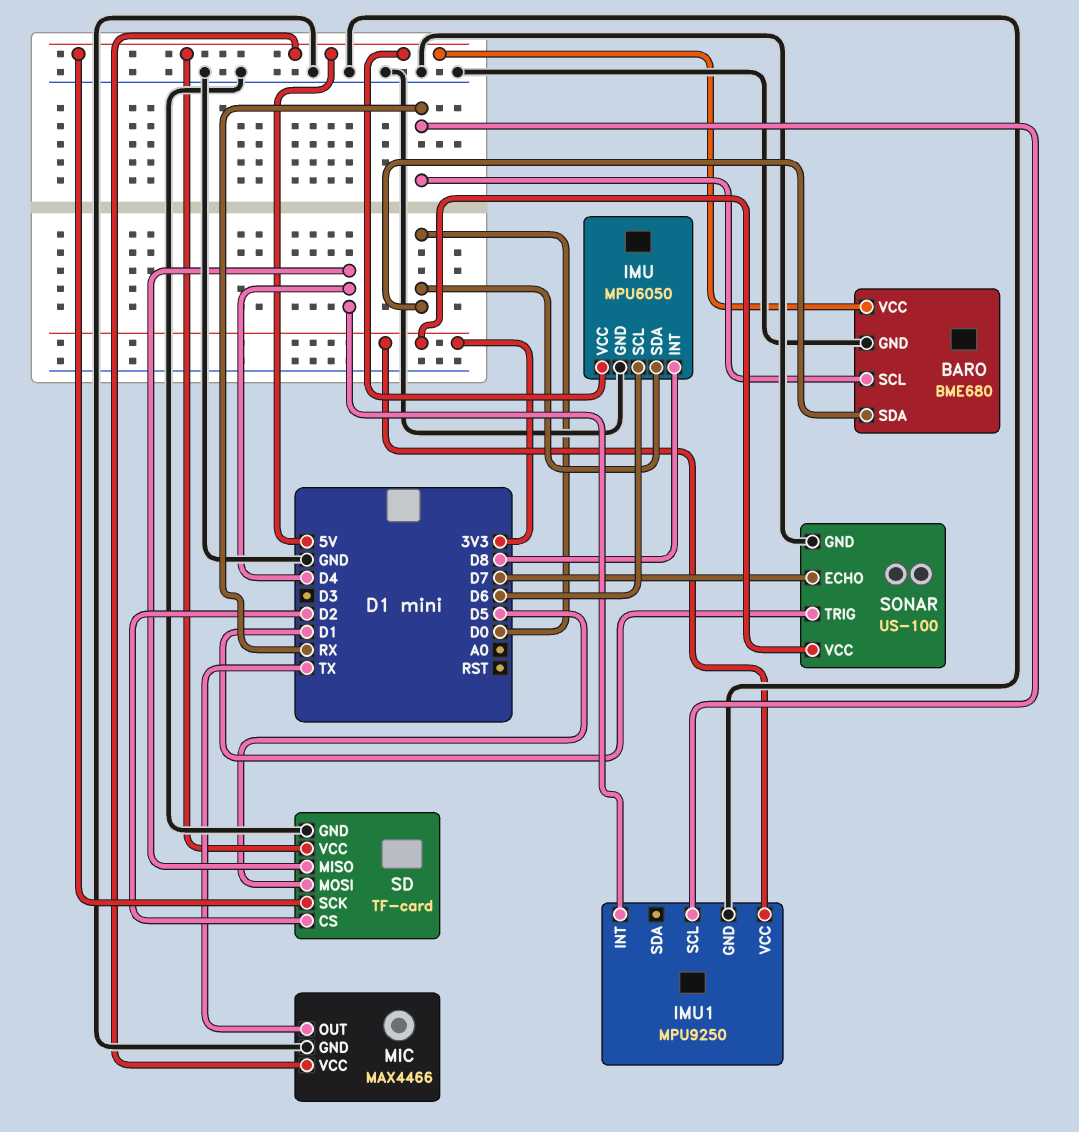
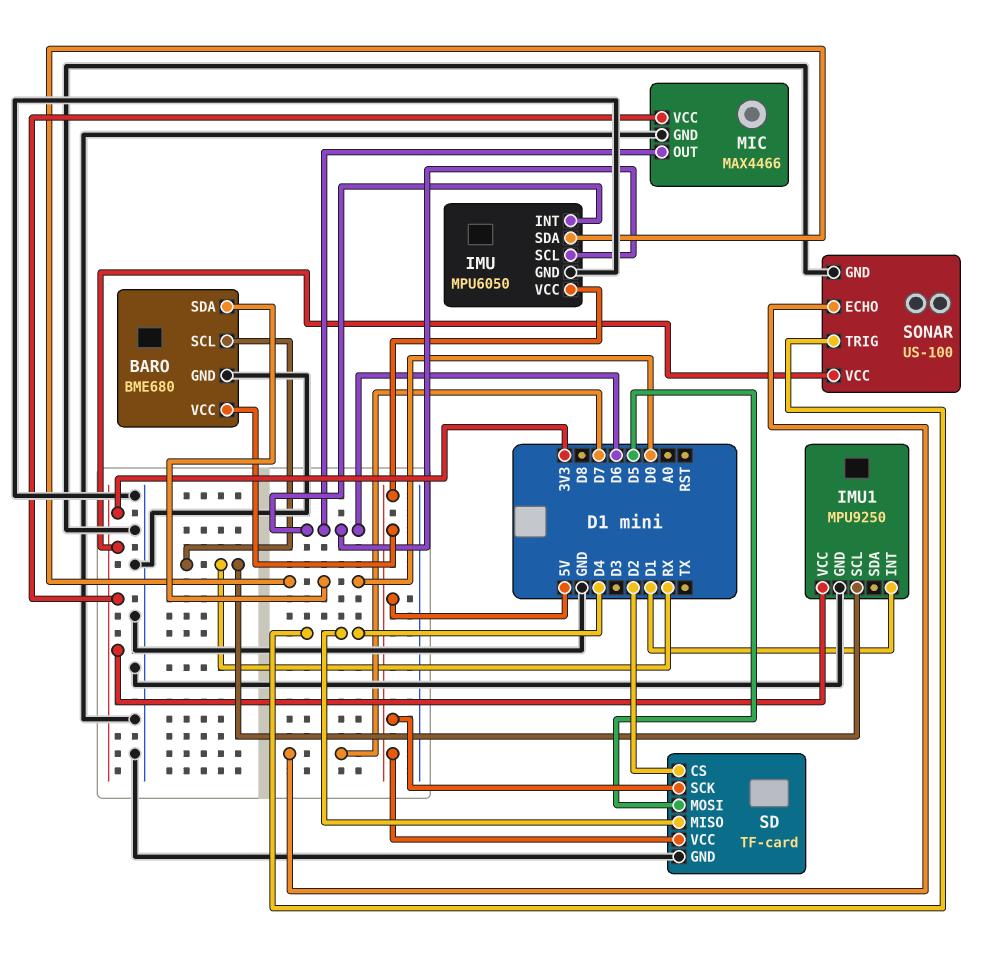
IMU pin INT: D8 -> D6
IMU1 pin INT: D4 -> D1
MIC pin OUT: TX -> D6
MIC pin VCC: 5V -> 3V3
SONAR pin TRIG: D1 -> D4

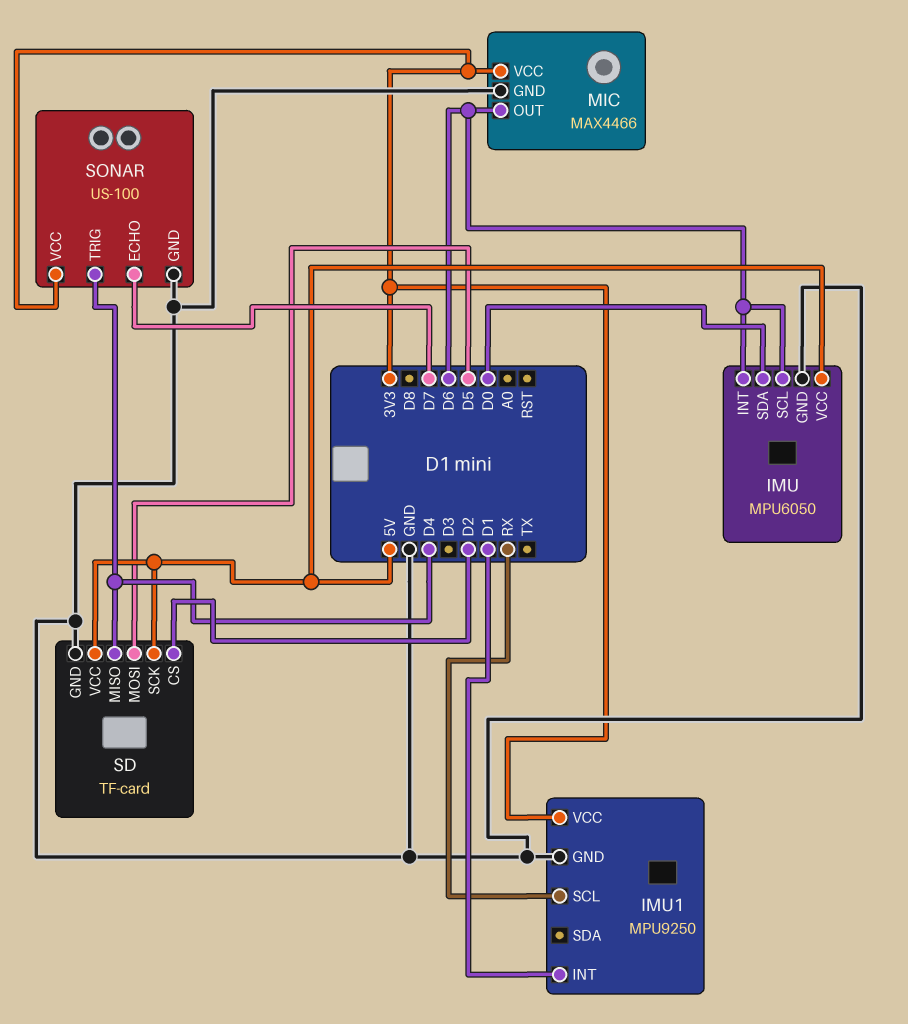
BARO: BME680 -> none
BARO pin GND: GND -> none
BARO pin SCL: RX -> none
BARO pin SDA: D0 -> none
BARO pin VCC: 5V -> none

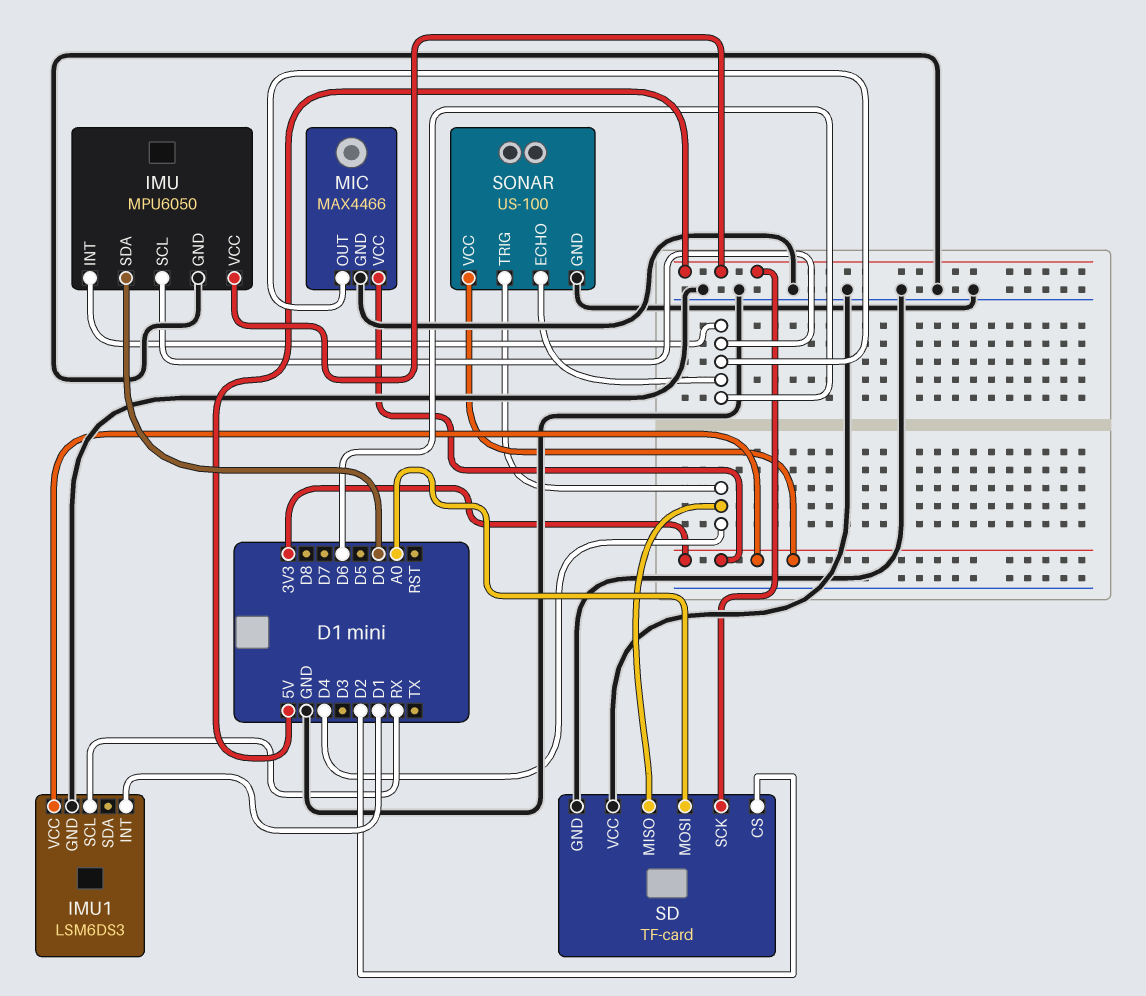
IMU1: MPU9250 -> LSM6DS3
SD pin MOSI: D5 -> A0
SD pin VCC: 5V -> GND
SONAR pin ECHO: D7 -> D6

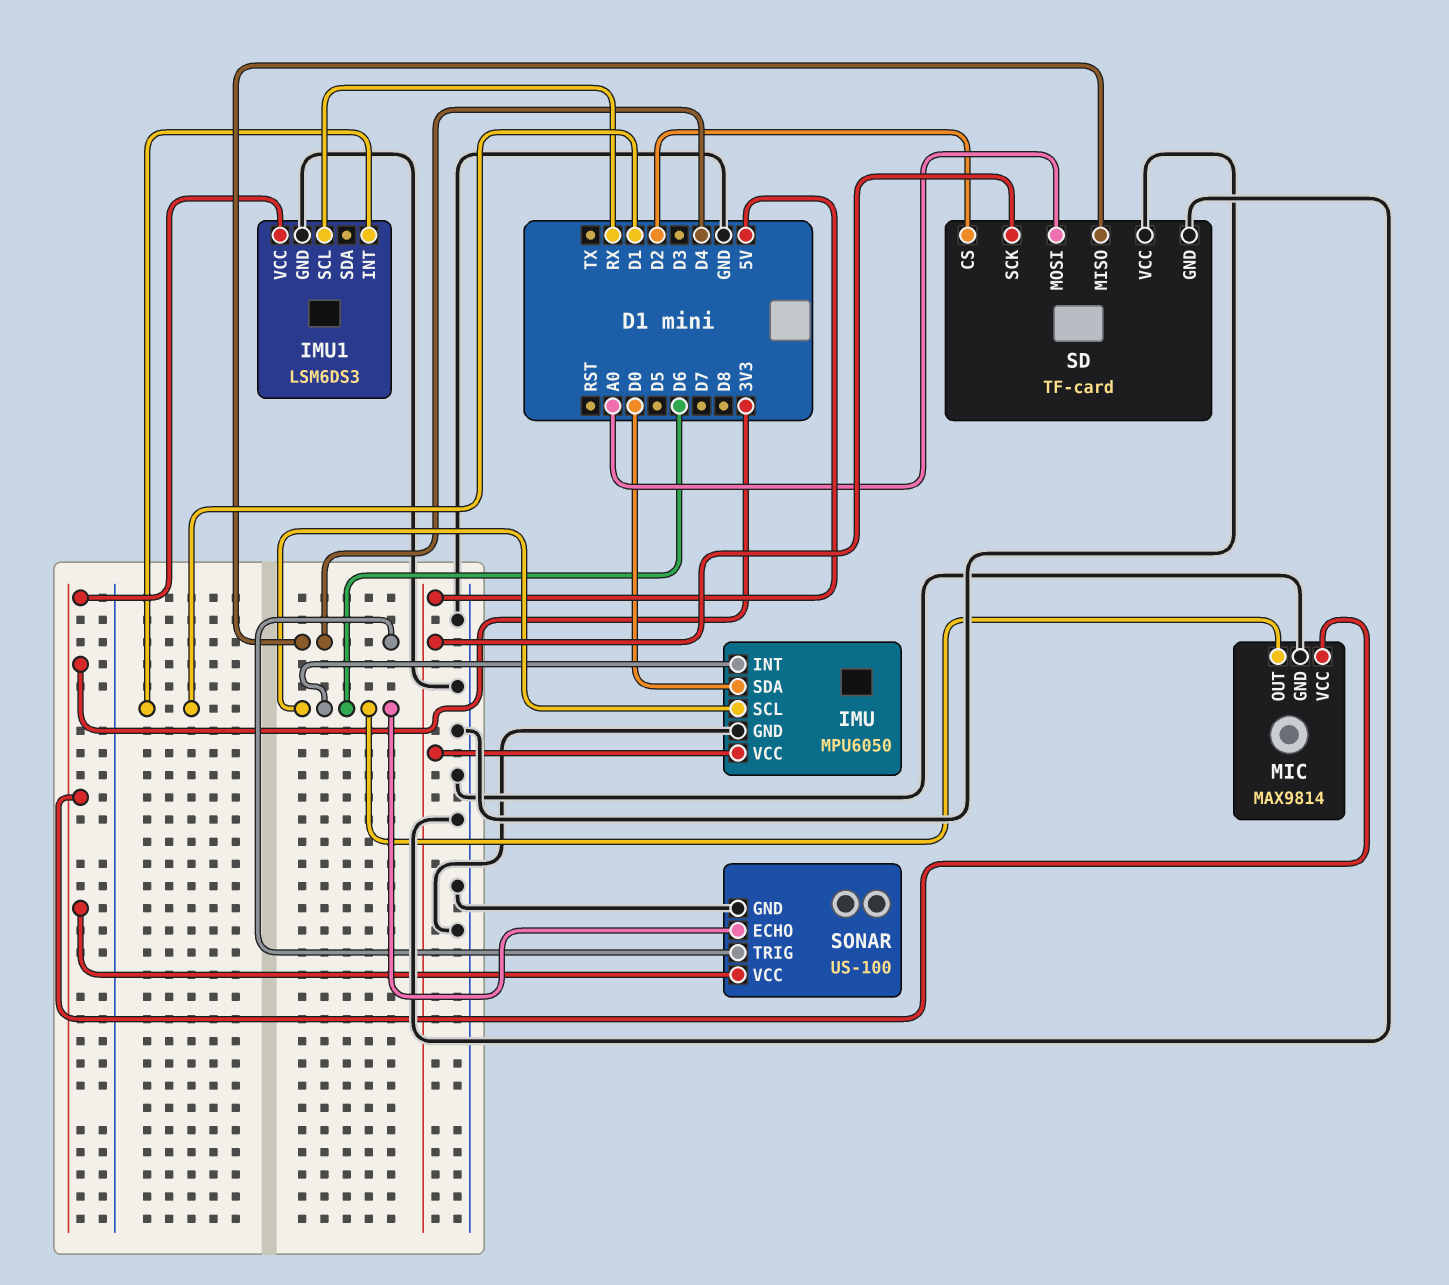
MIC: MAX4466 -> MAX9814

